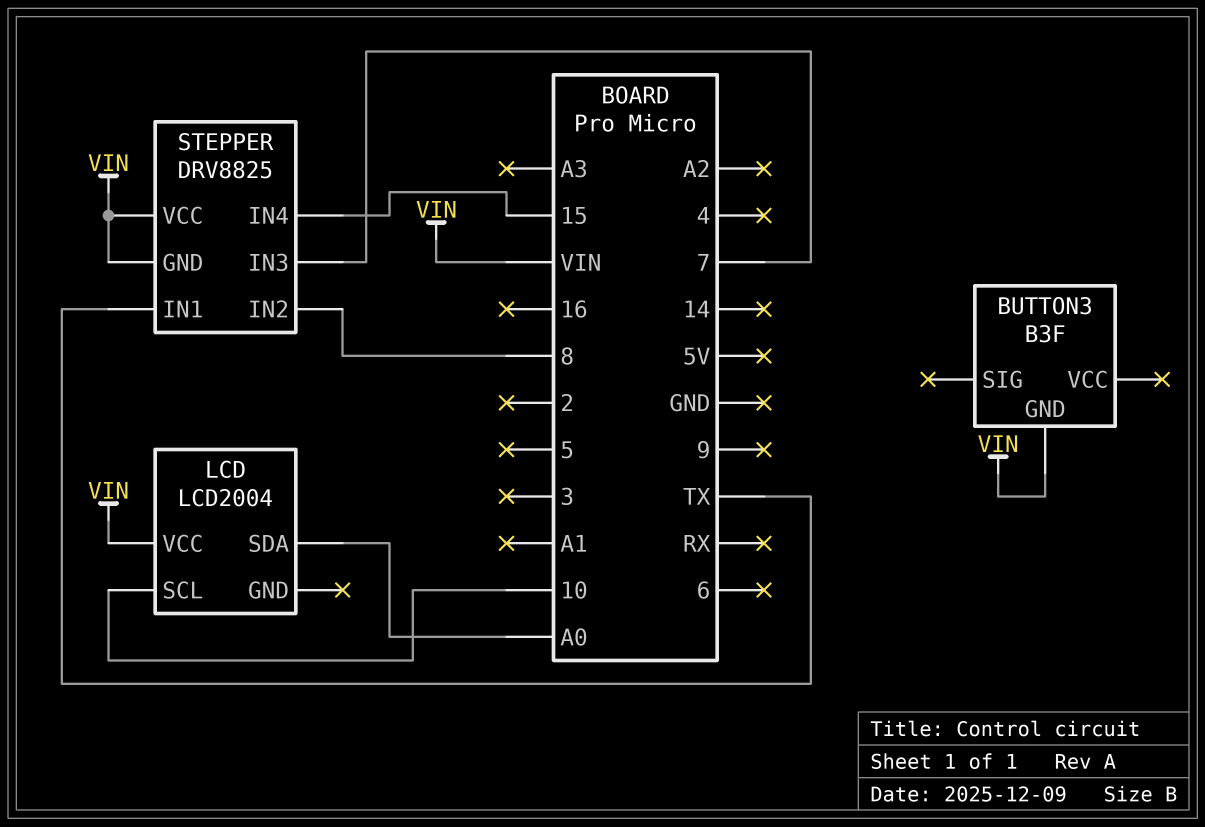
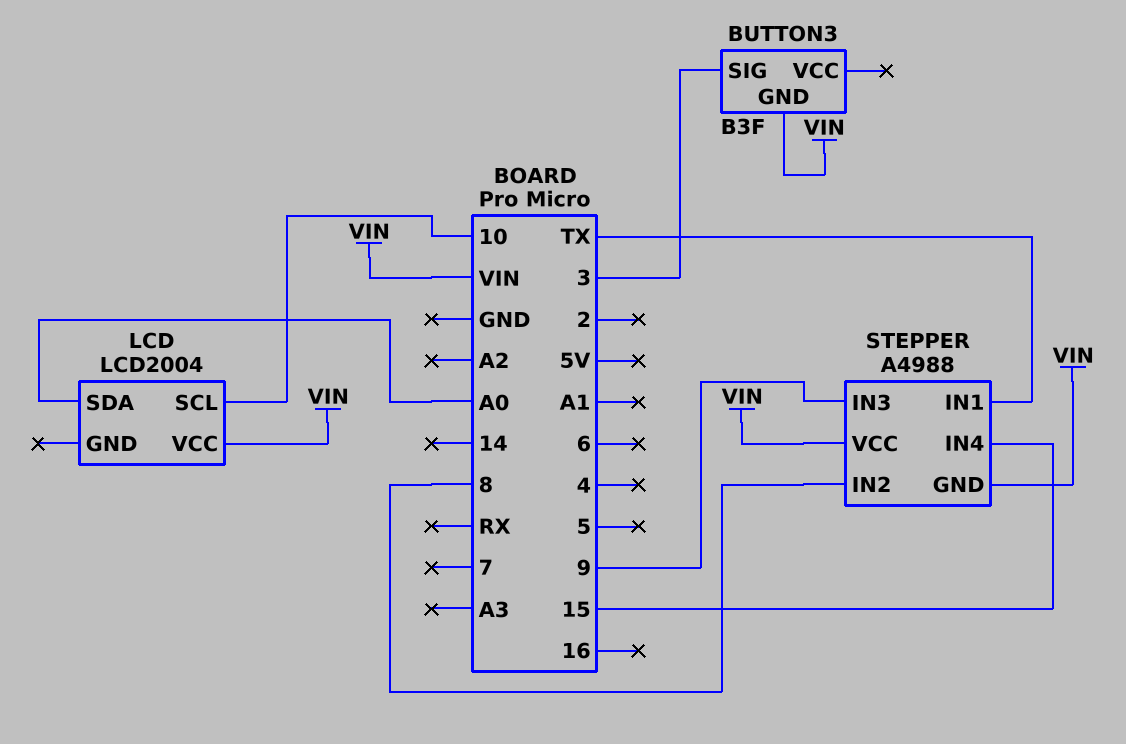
BUTTON3 pin SIG: none -> 3
STEPPER: DRV8825 -> A4988
STEPPER pin IN3: 7 -> 9

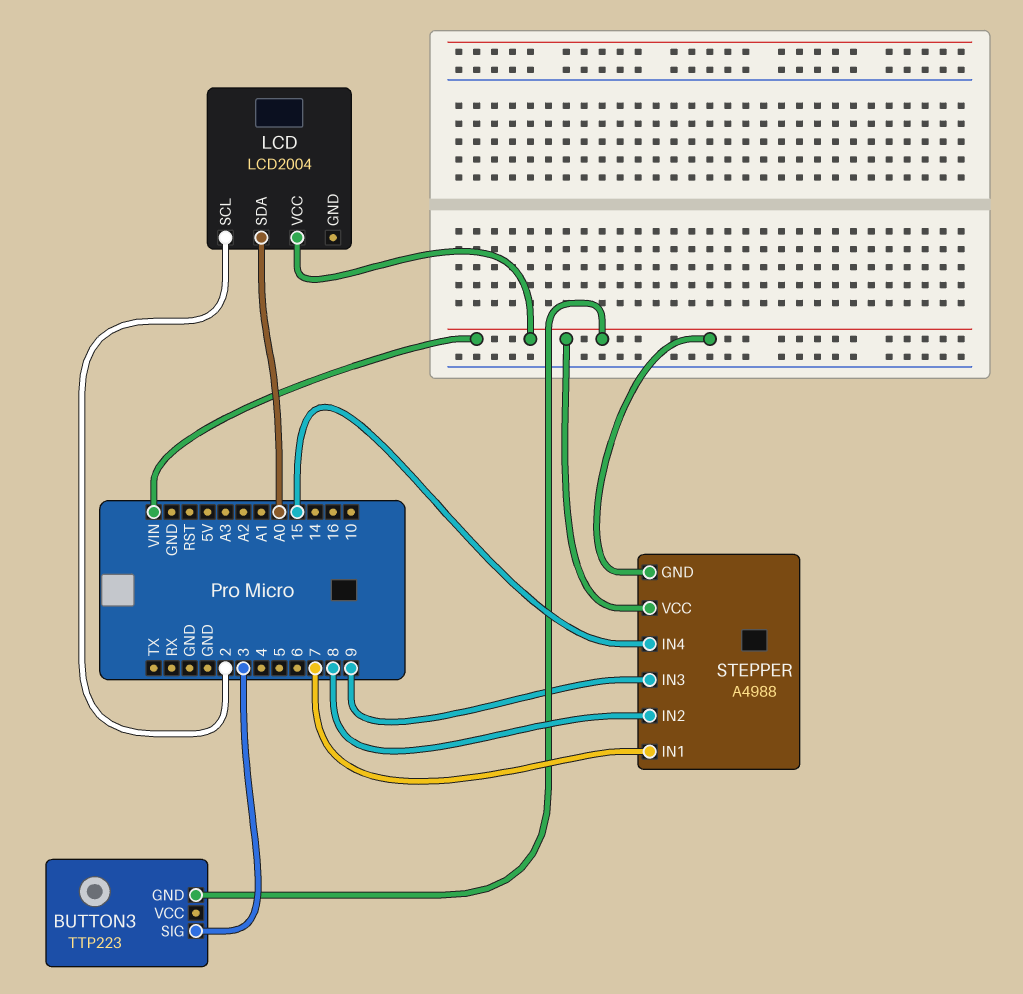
BUTTON3: B3F -> TTP223
LCD pin SCL: 10 -> 2
STEPPER pin IN1: TX -> 7

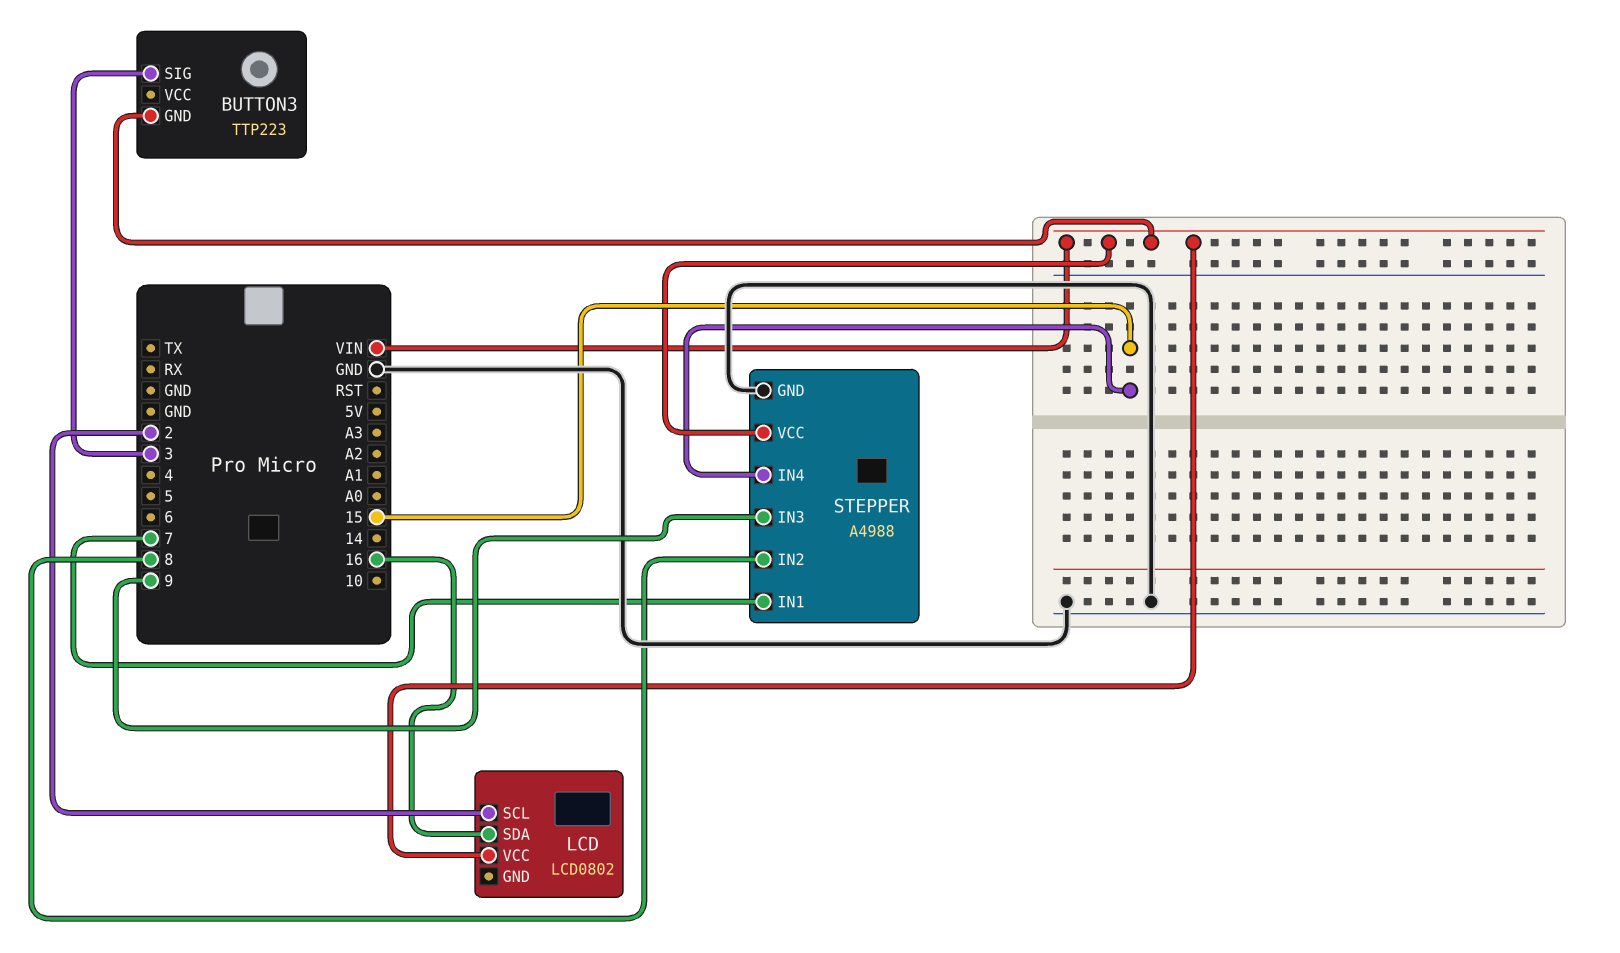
LCD: LCD2004 -> LCD0802
LCD pin SDA: A0 -> 16
STEPPER pin GND: VIN -> GND

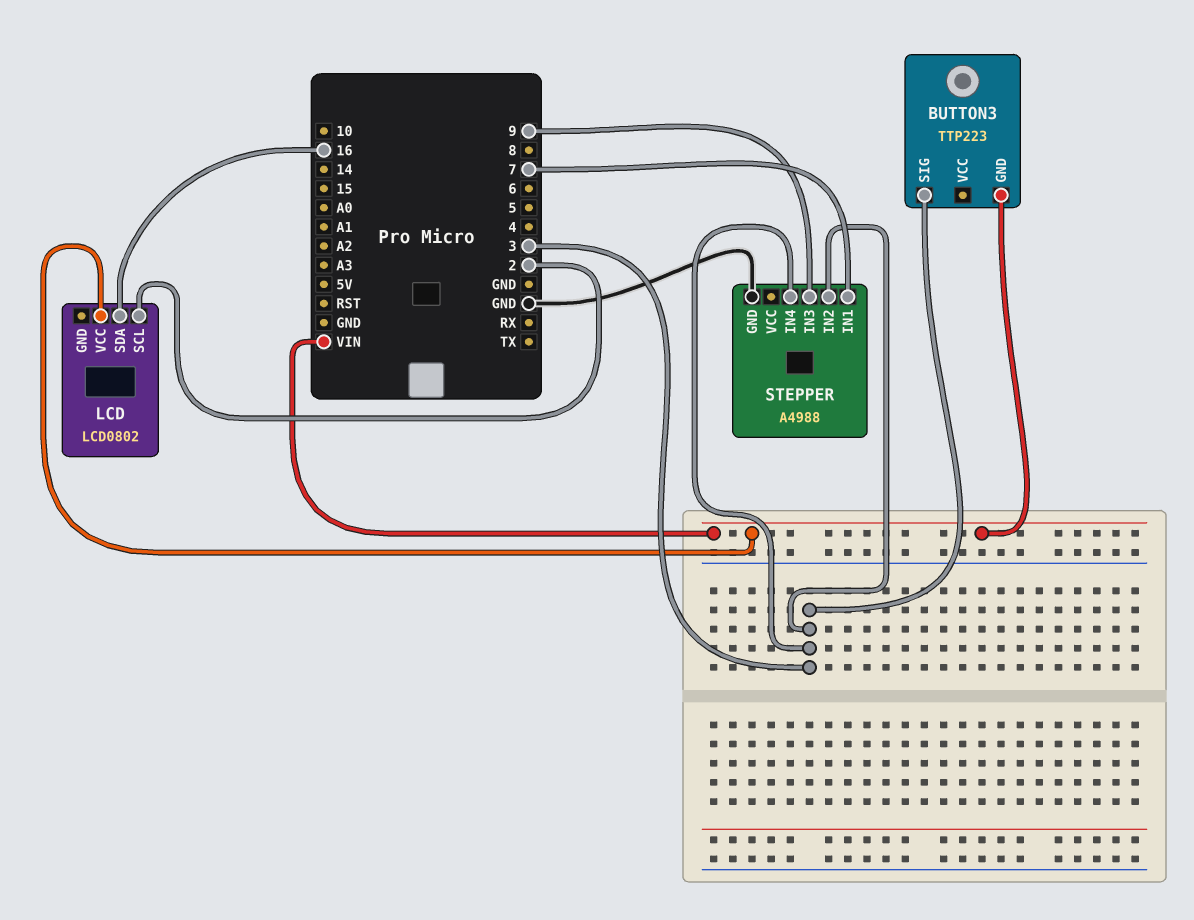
STEPPER pin IN2: 8 -> 3
STEPPER pin IN4: 15 -> 3
STEPPER pin VCC: VIN -> none

